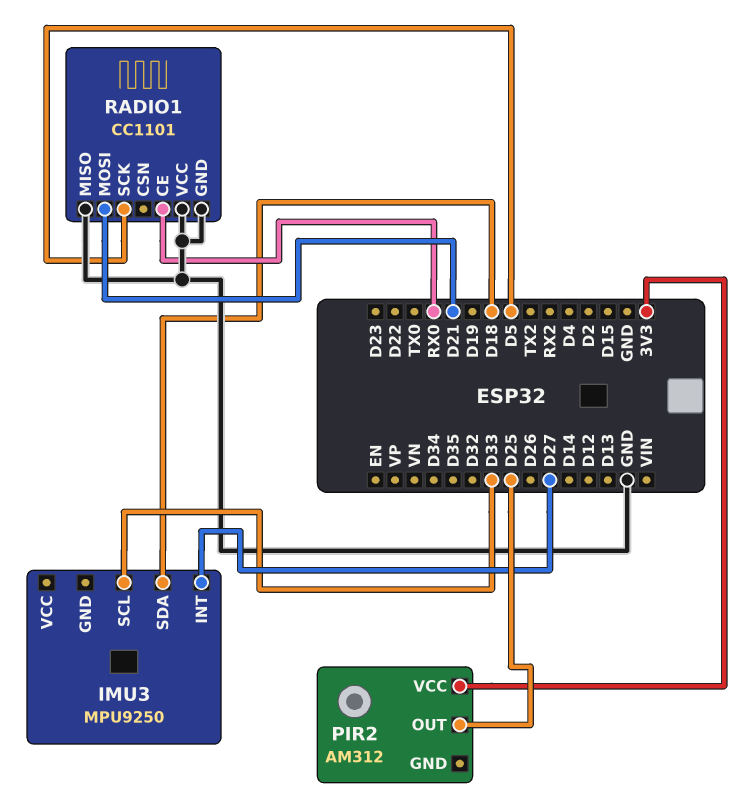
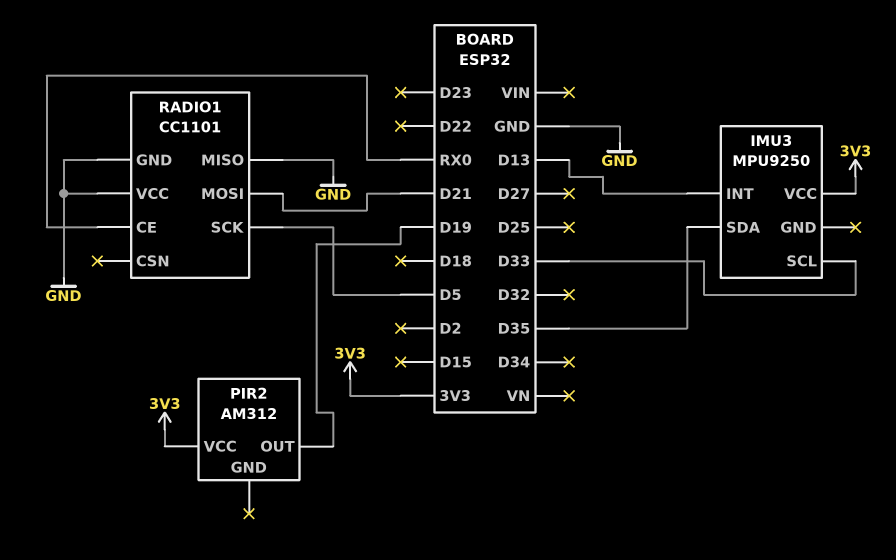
IMU3 pin INT: D27 -> D13
IMU3 pin SDA: D18 -> D35
IMU3 pin VCC: none -> 3V3
PIR2 pin OUT: D25 -> D19

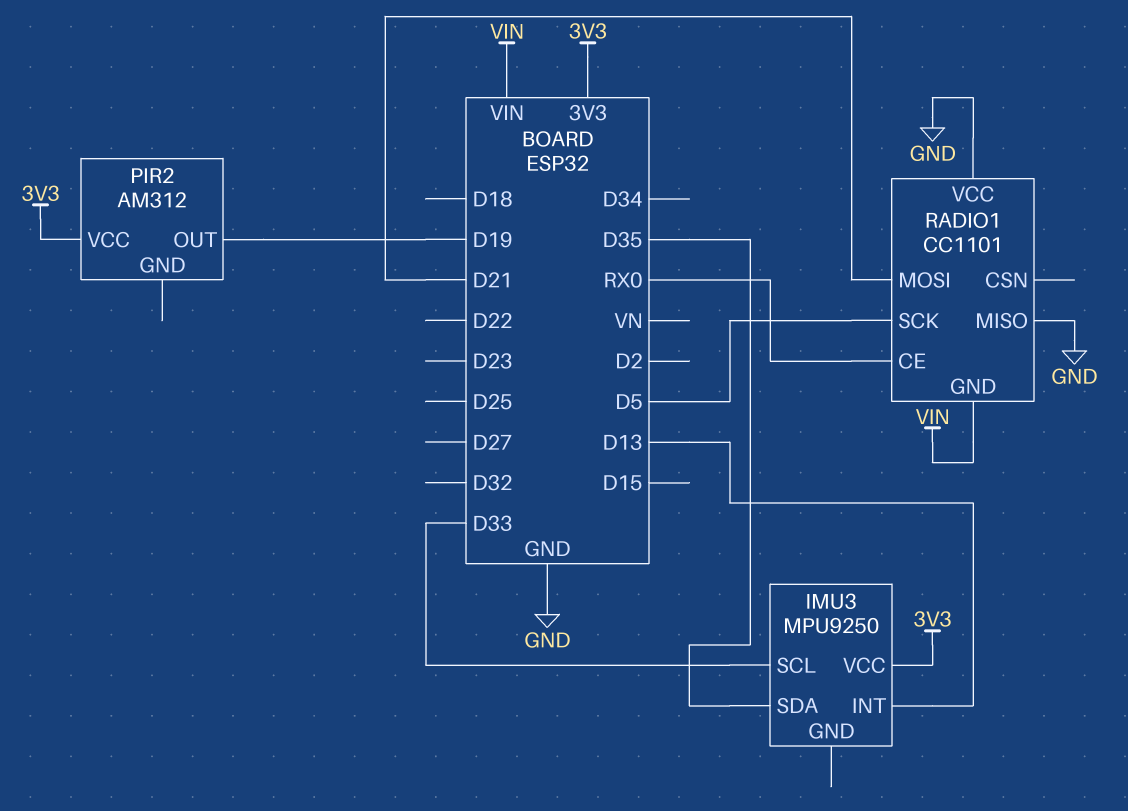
RADIO1 pin GND: GND -> VIN

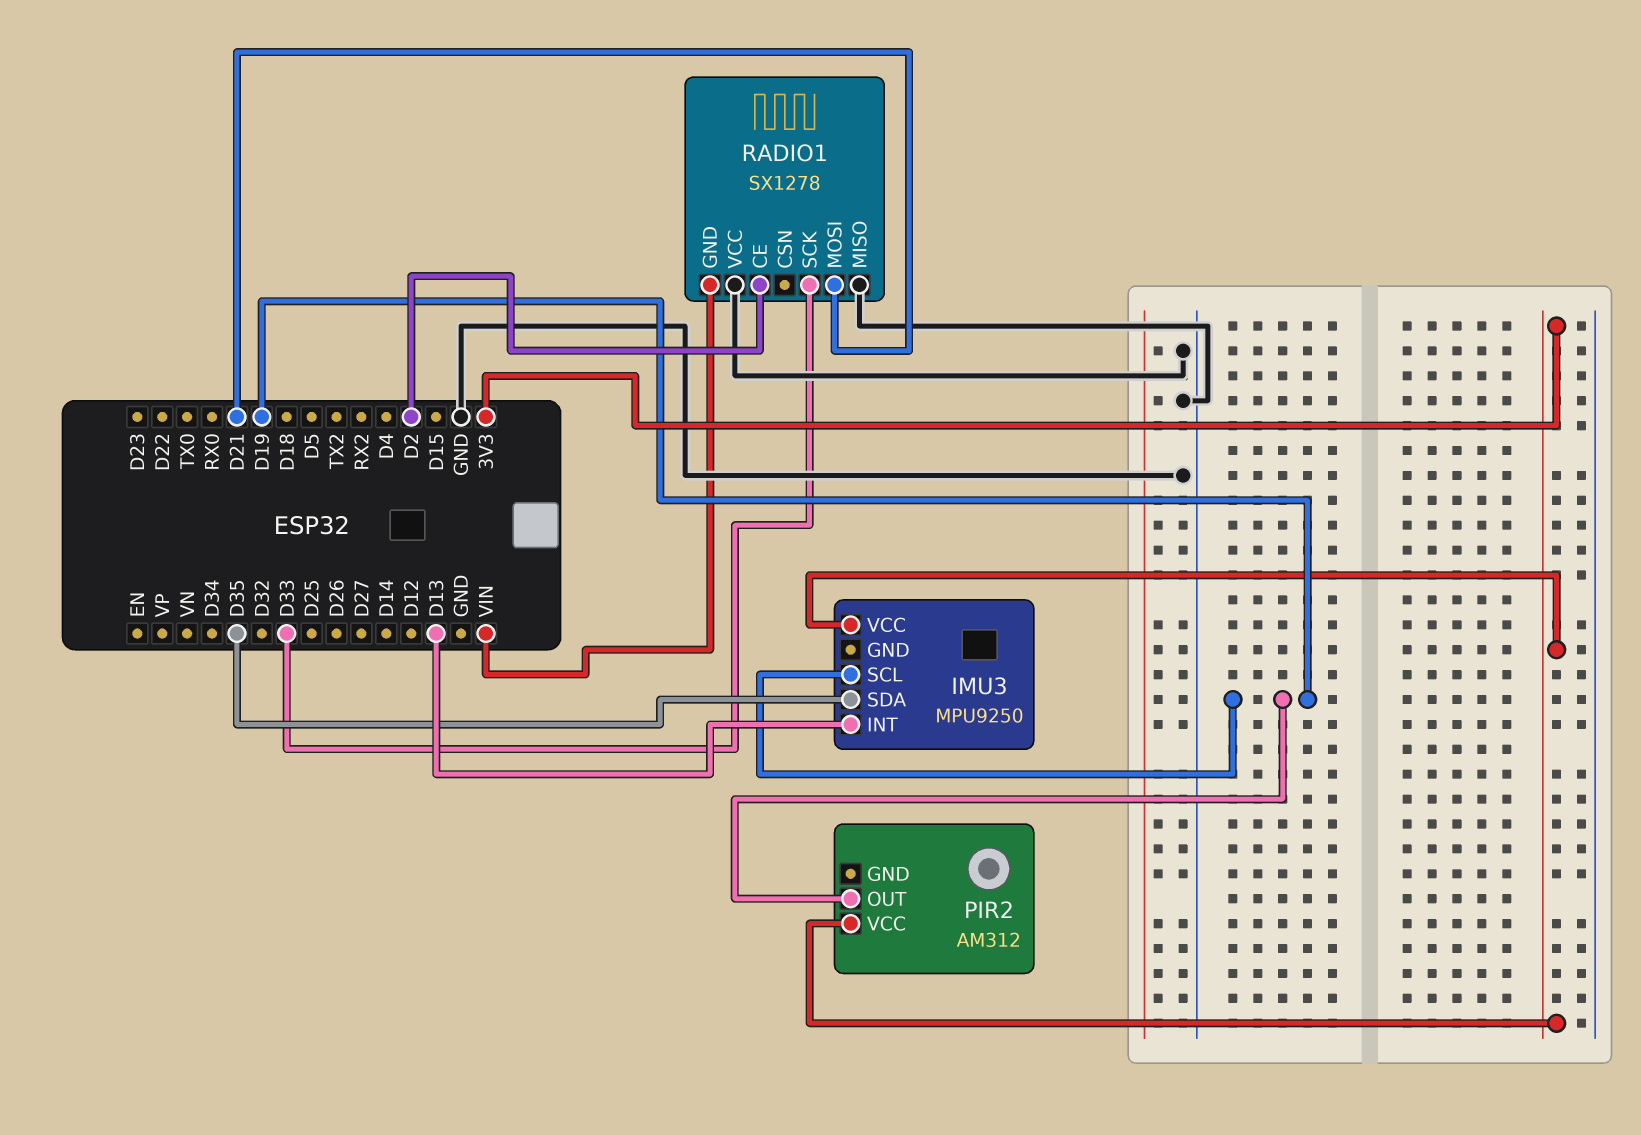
IMU3 pin SCL: D33 -> D19
RADIO1: CC1101 -> SX1278
RADIO1 pin CE: RX0 -> D2
RADIO1 pin SCK: D5 -> D33

